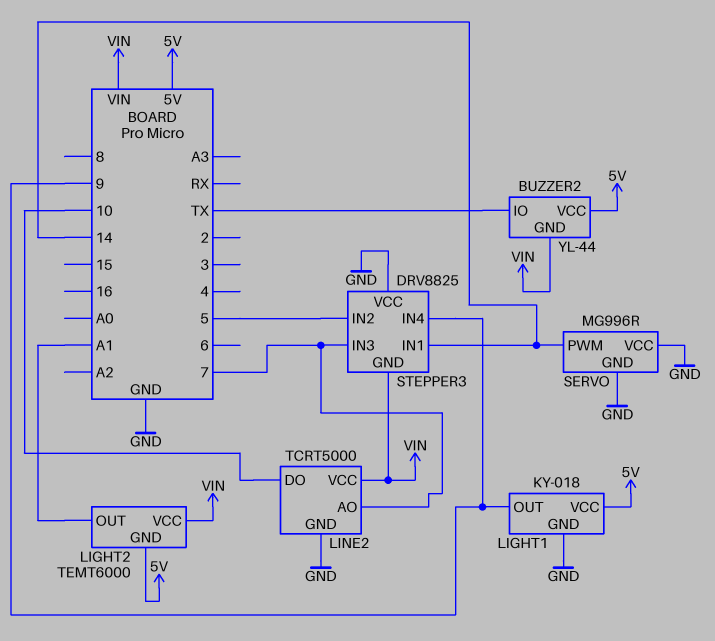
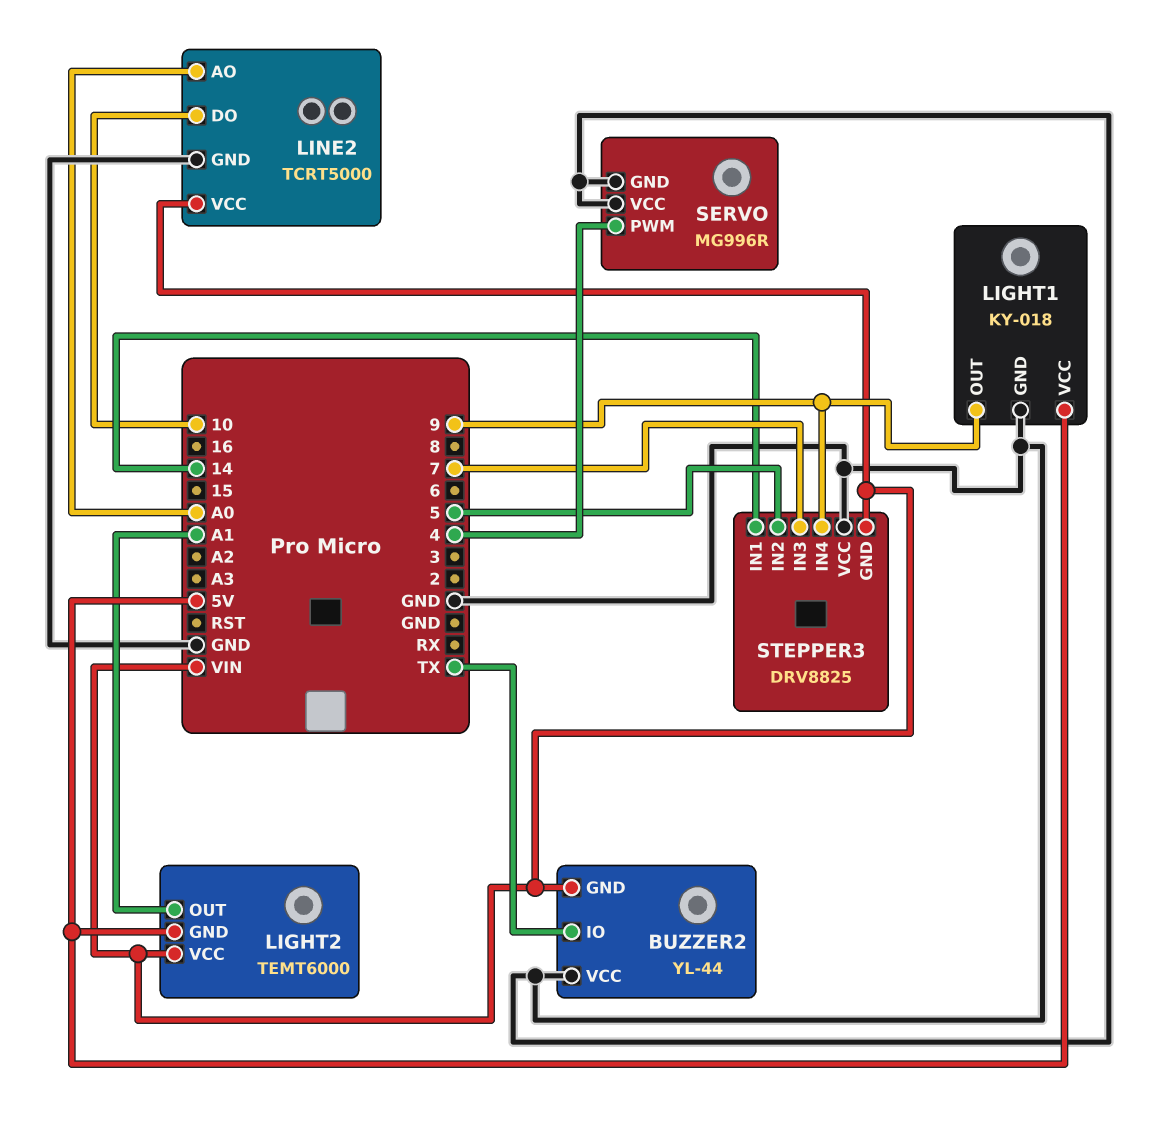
BUZZER2 pin VCC: 5V -> GND
LINE2 pin AO: 7 -> A0
SERVO pin PWM: 14 -> 4

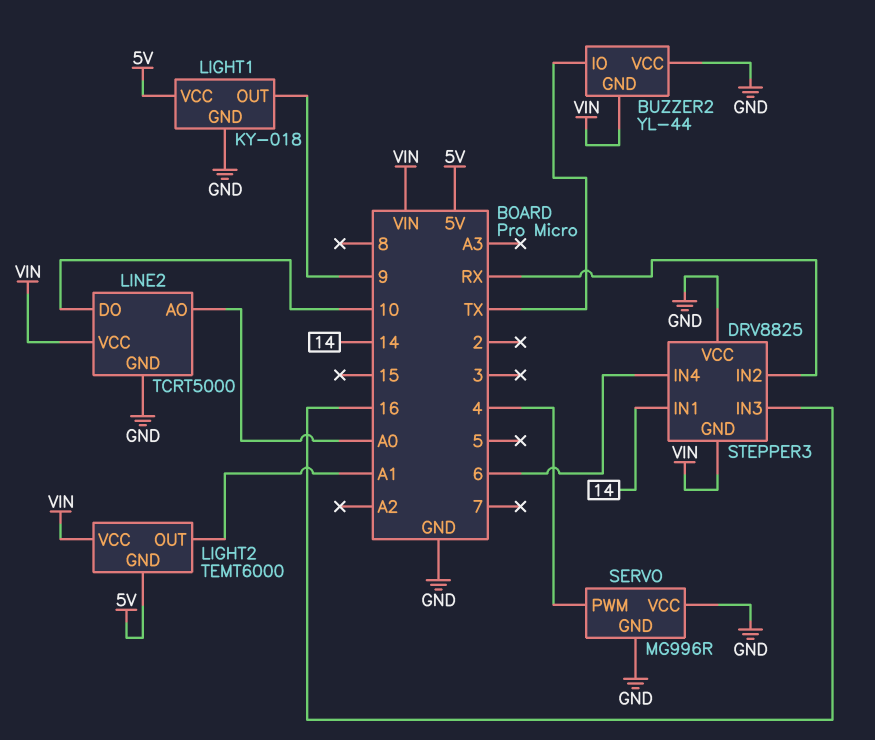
STEPPER3 pin IN2: 5 -> RX
STEPPER3 pin IN3: 7 -> 16
STEPPER3 pin IN4: 9 -> 6

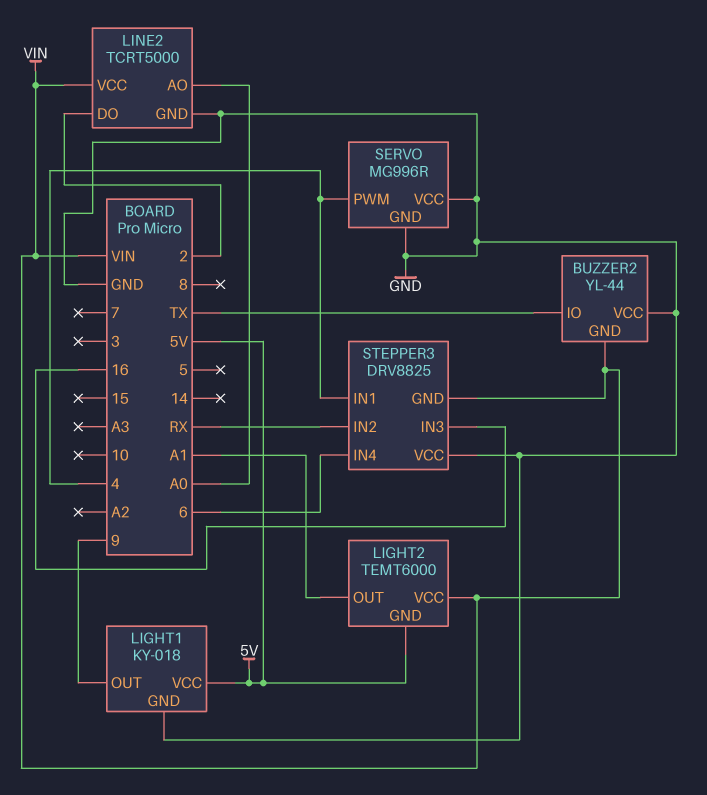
LINE2 pin DO: 10 -> 2
STEPPER3 pin IN1: 14 -> 4

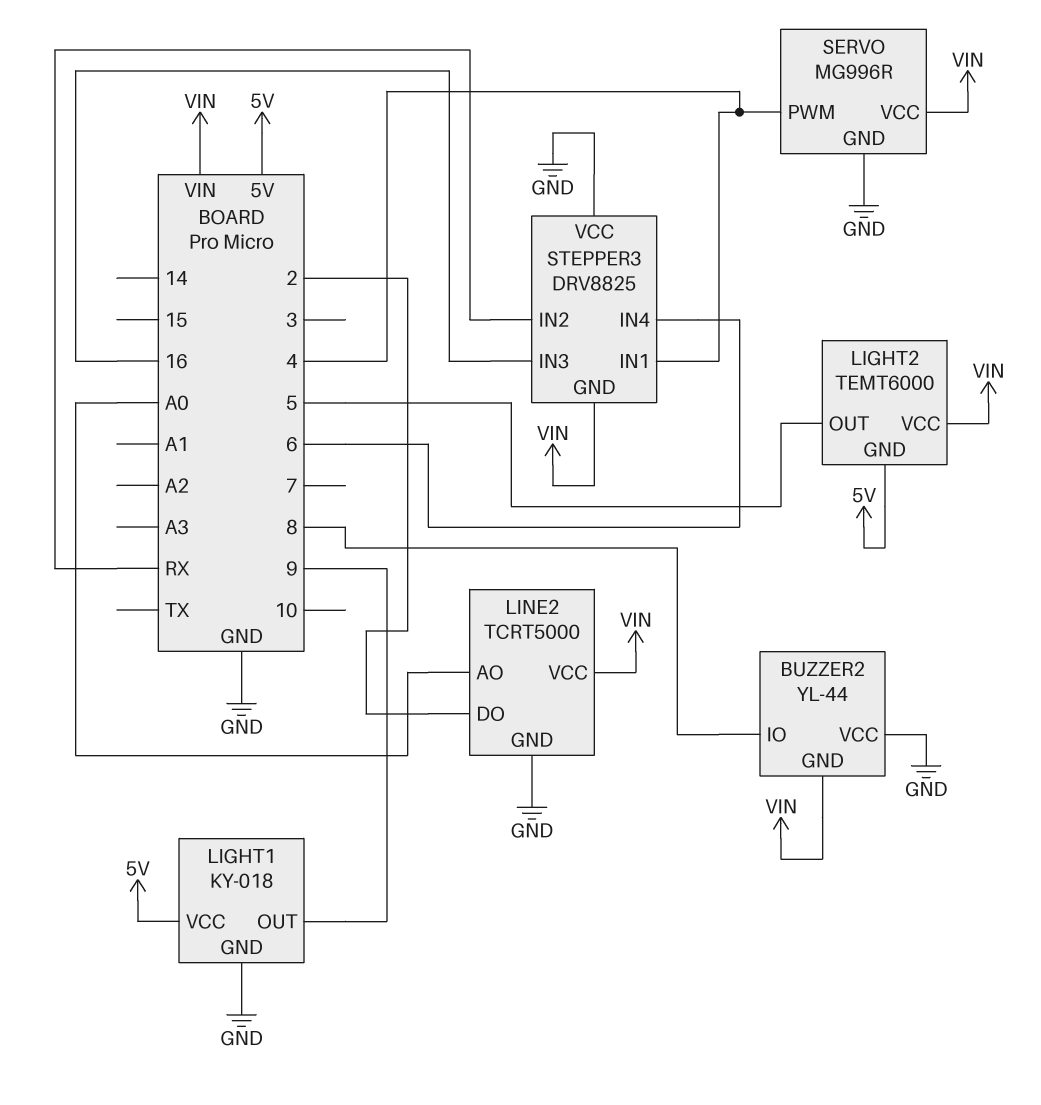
BUZZER2 pin IO: TX -> 8
LIGHT2 pin OUT: A1 -> 5
SERVO pin VCC: GND -> VIN

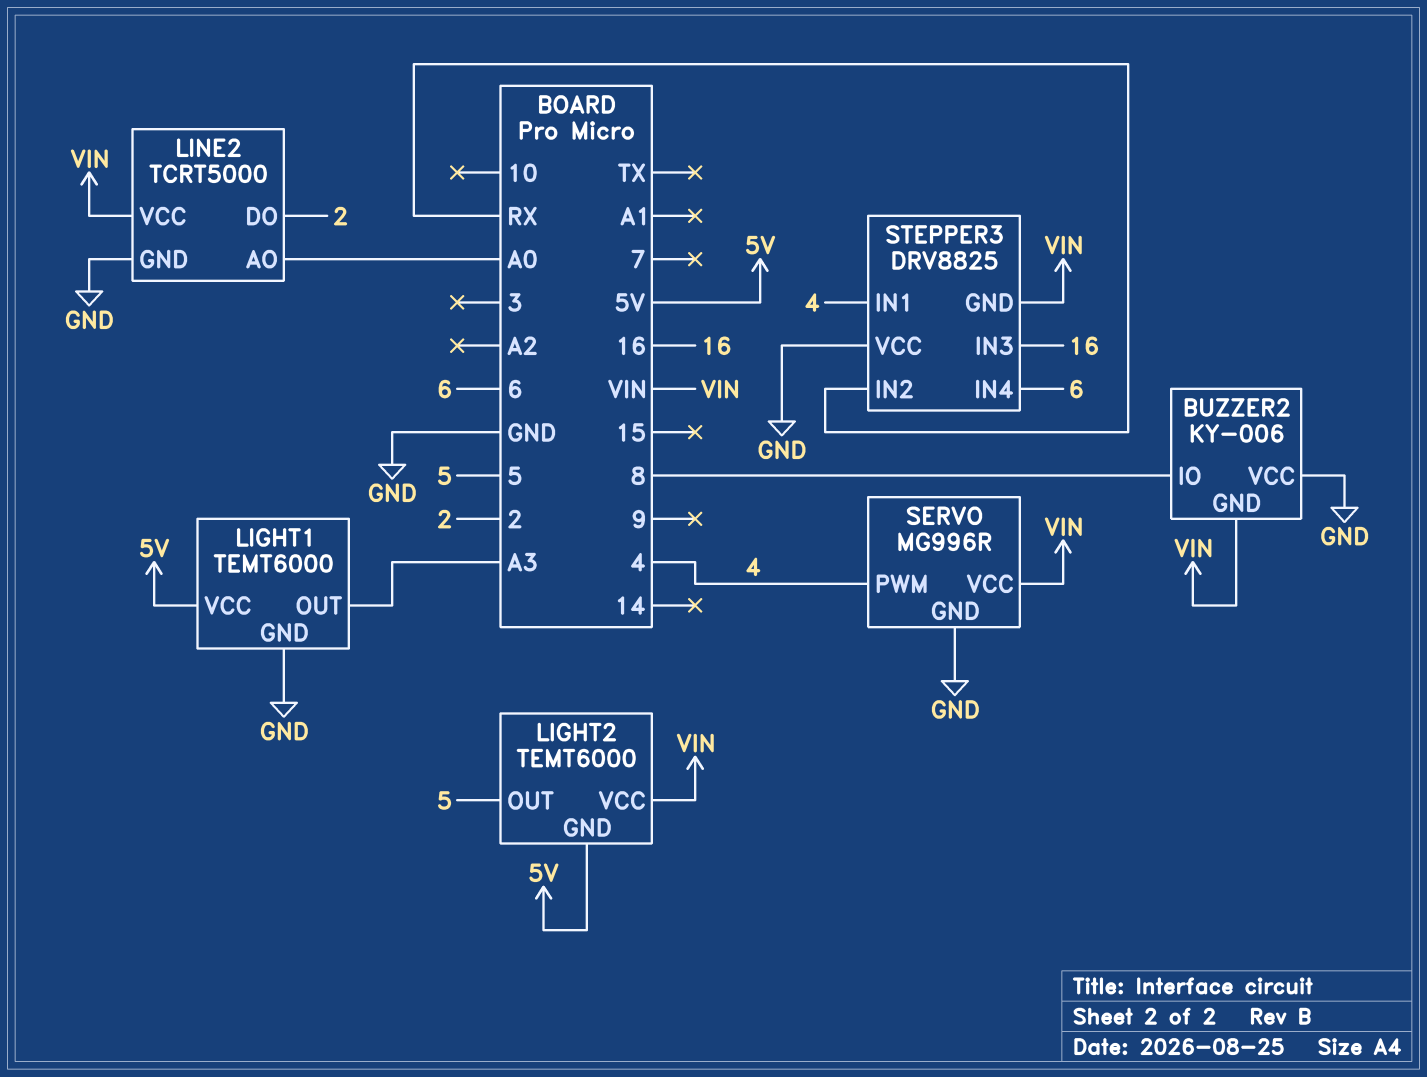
BUZZER2: YL-44 -> KY-006
LIGHT1: KY-018 -> TEMT6000
LIGHT1 pin OUT: 9 -> A3

